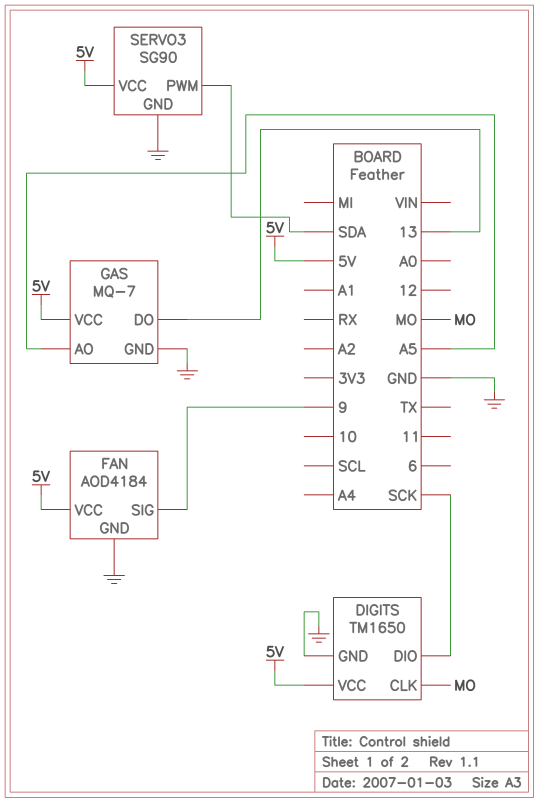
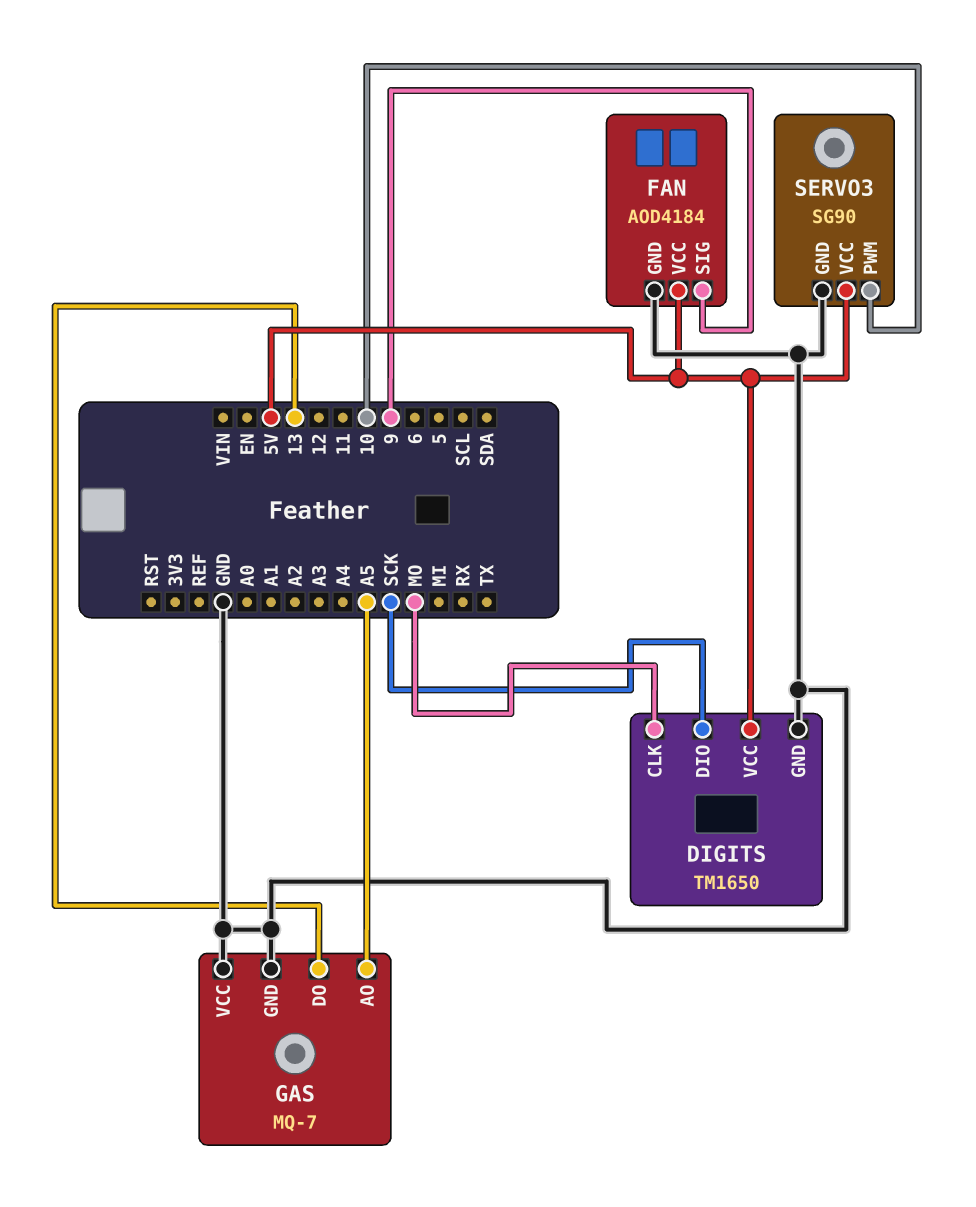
GAS pin VCC: 5V -> GND
SERVO3 pin PWM: SDA -> 10

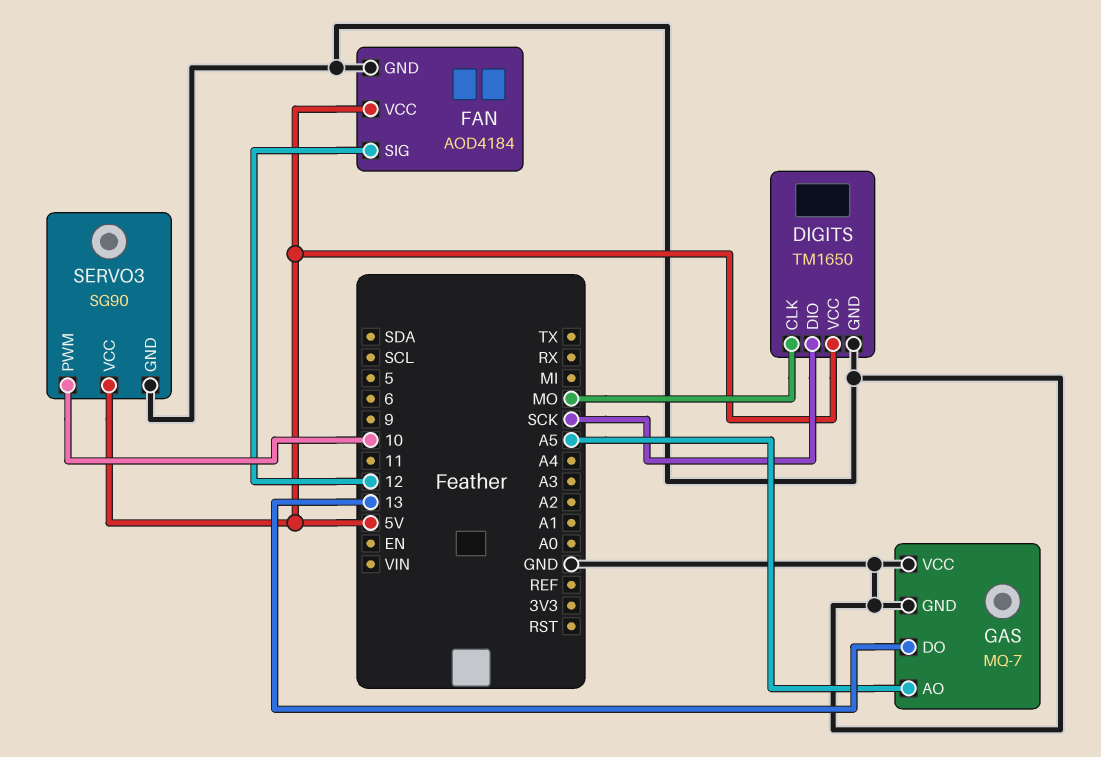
FAN pin SIG: 9 -> 12

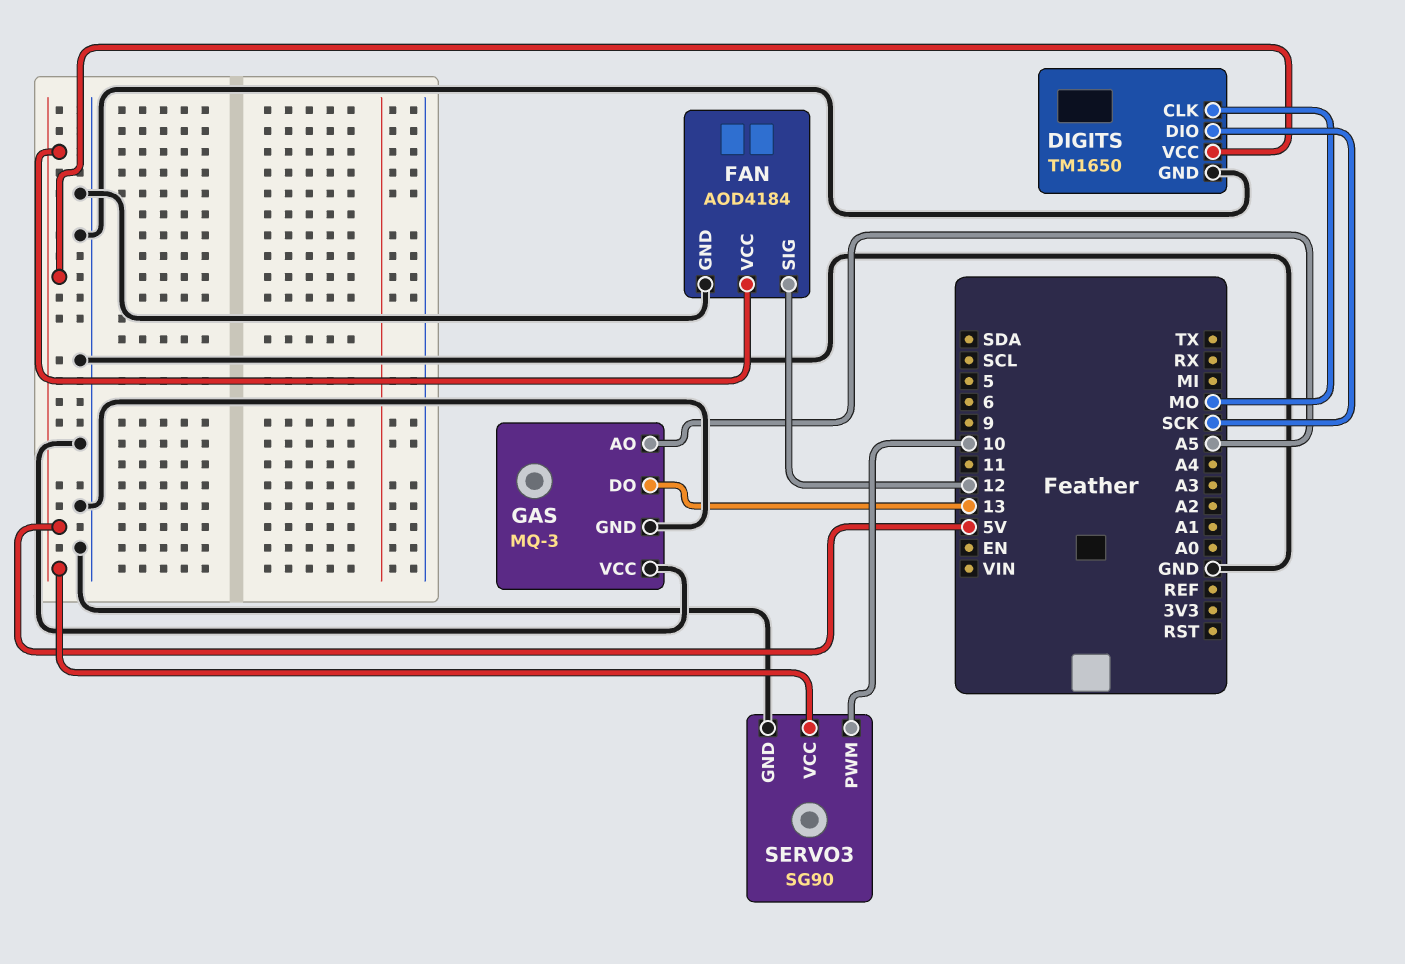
GAS: MQ-7 -> MQ-3

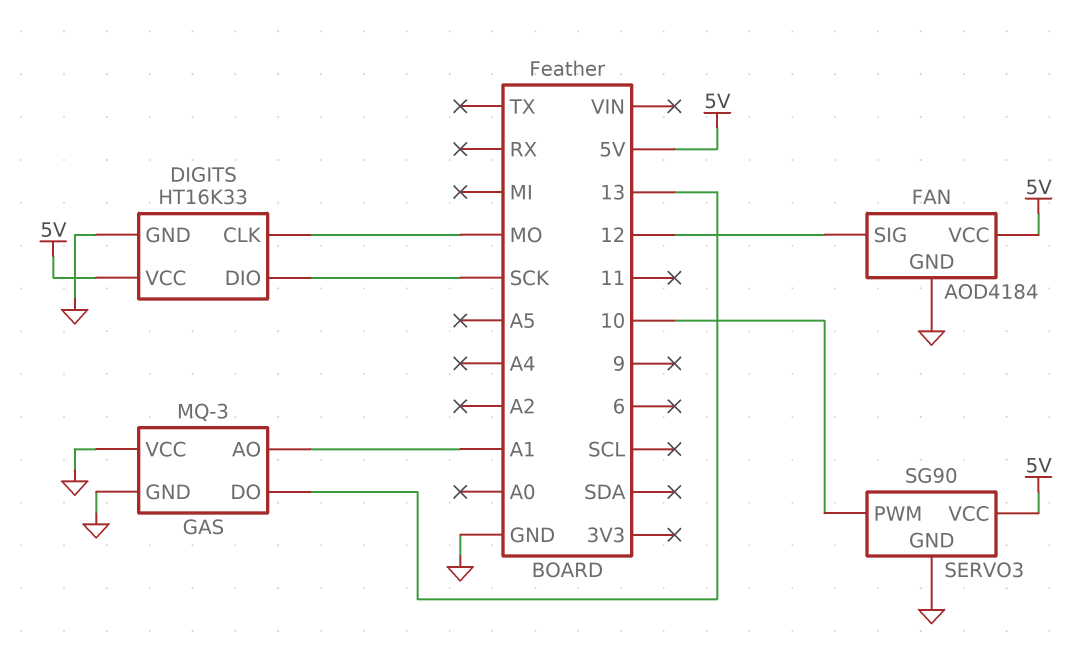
DIGITS: TM1650 -> HT16K33
GAS pin AO: A5 -> A1

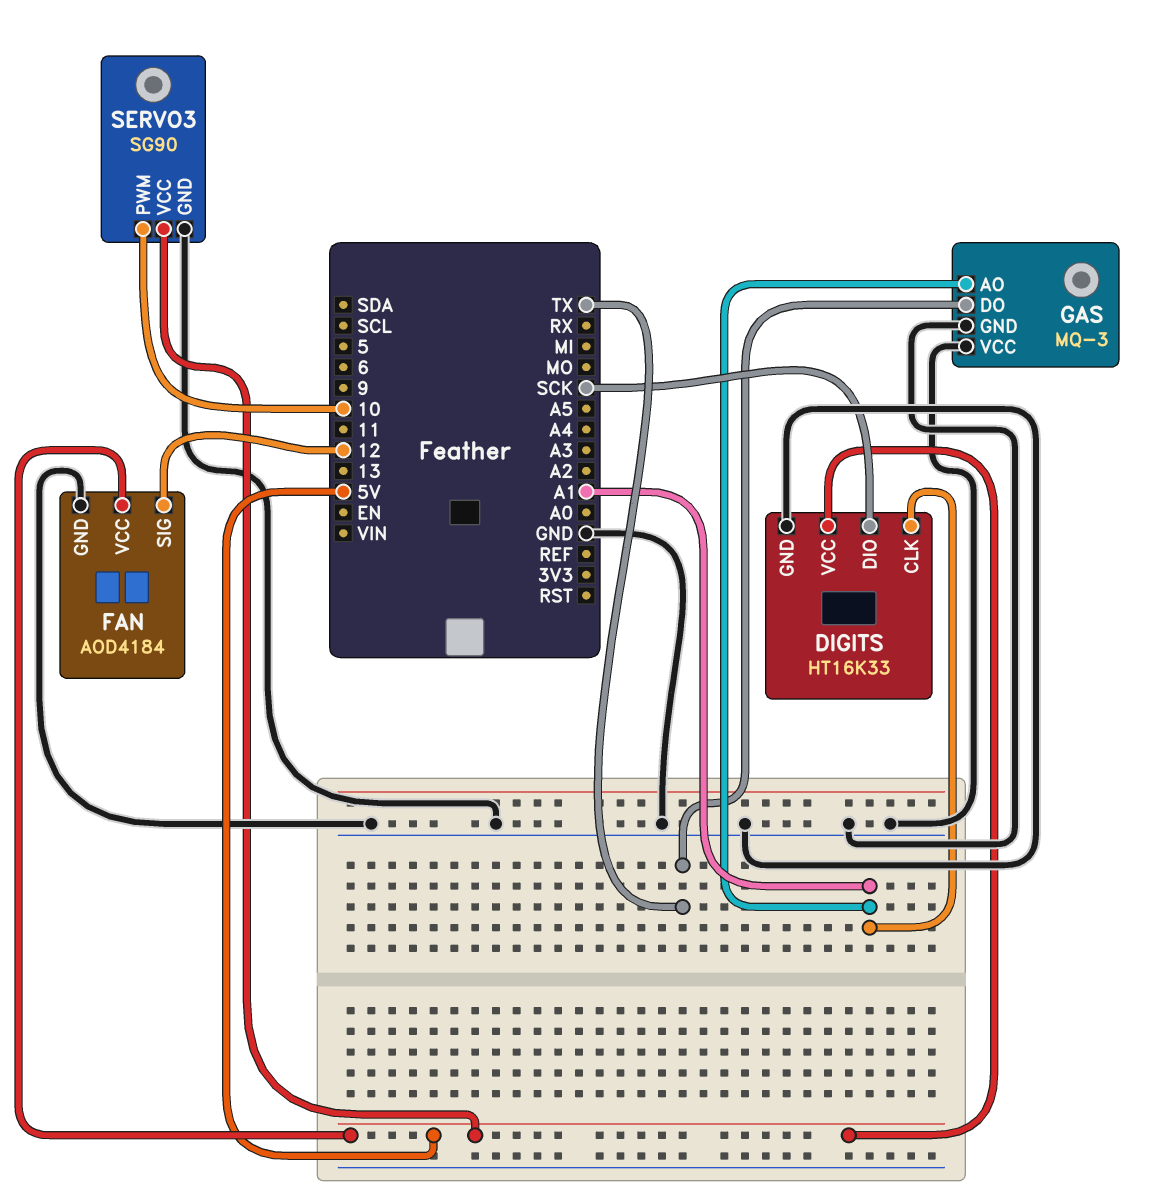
DIGITS pin CLK: MO -> A1
GAS pin DO: 13 -> TX

